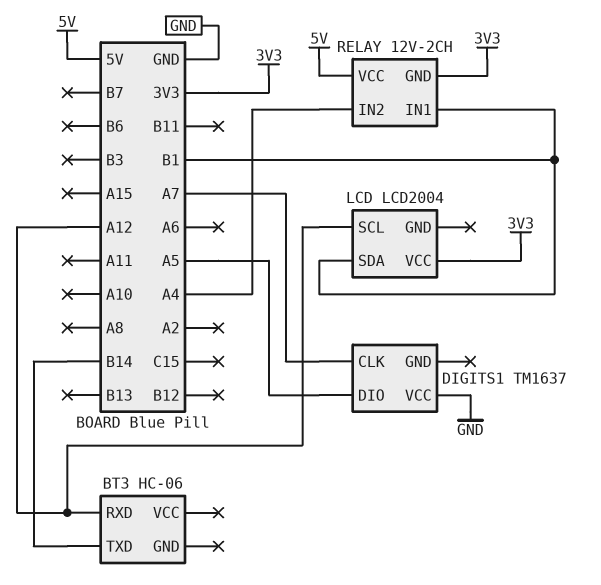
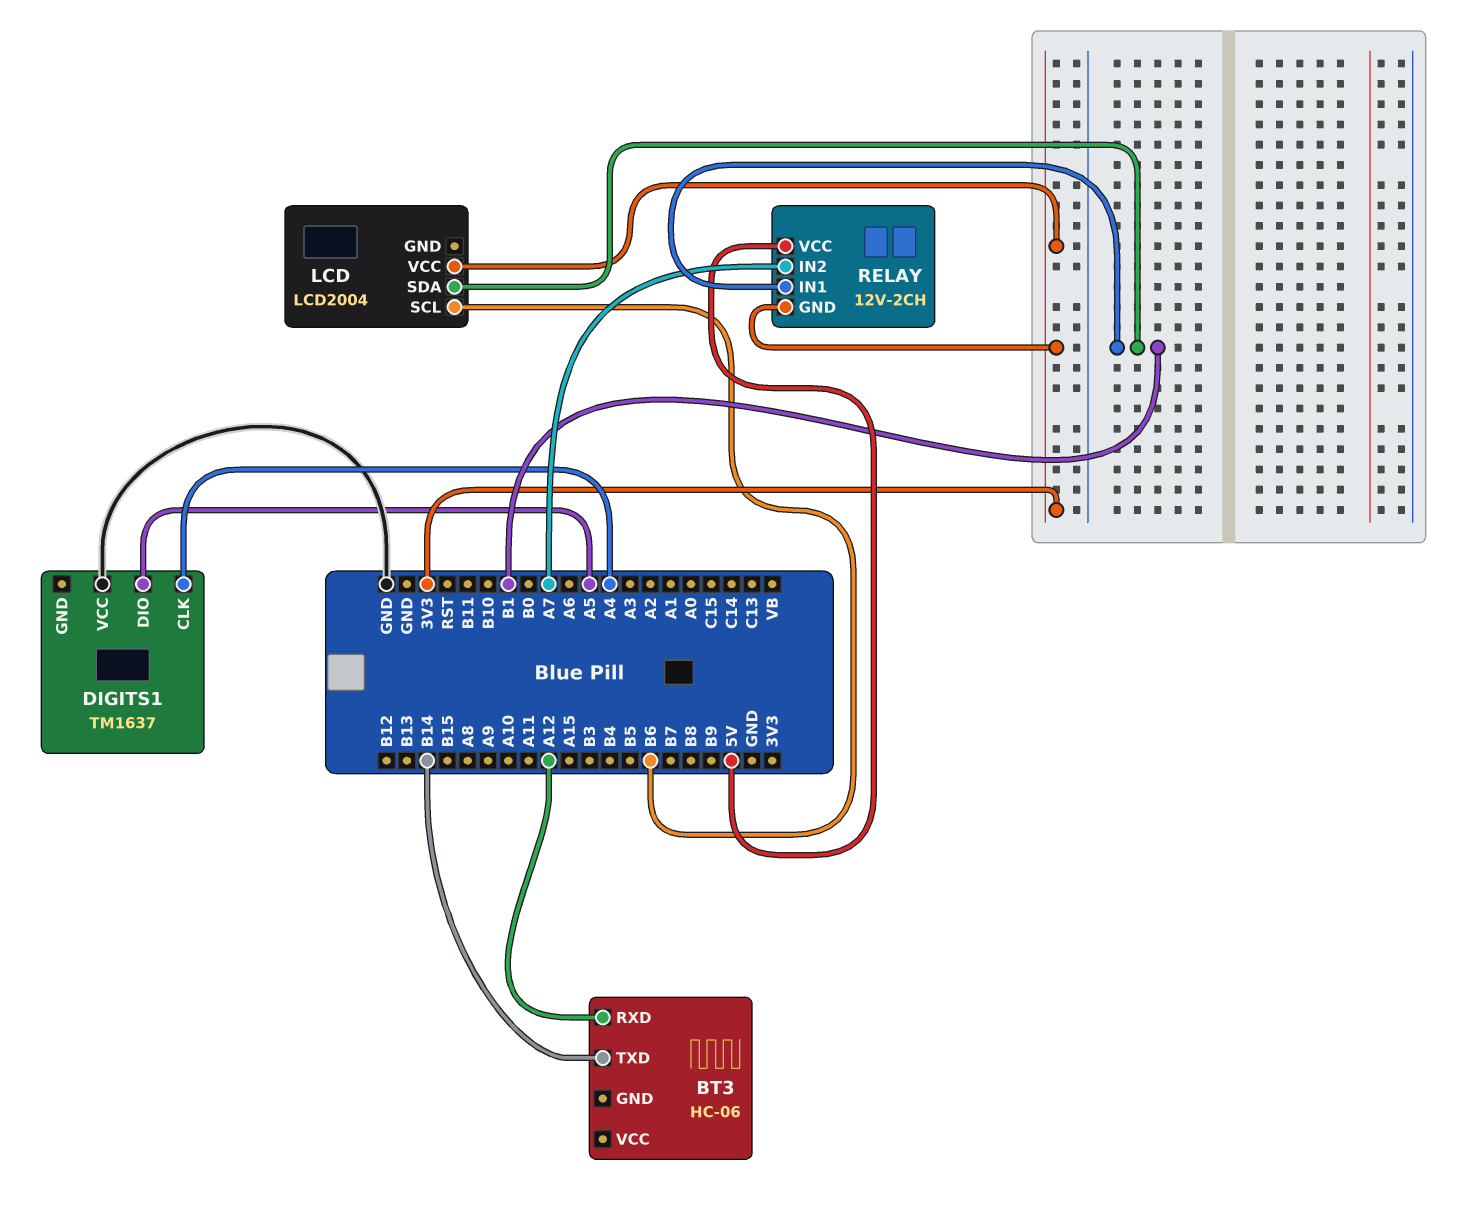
DIGITS1 pin CLK: A7 -> A4
LCD pin SCL: A12 -> B6
RELAY pin IN2: A4 -> A7

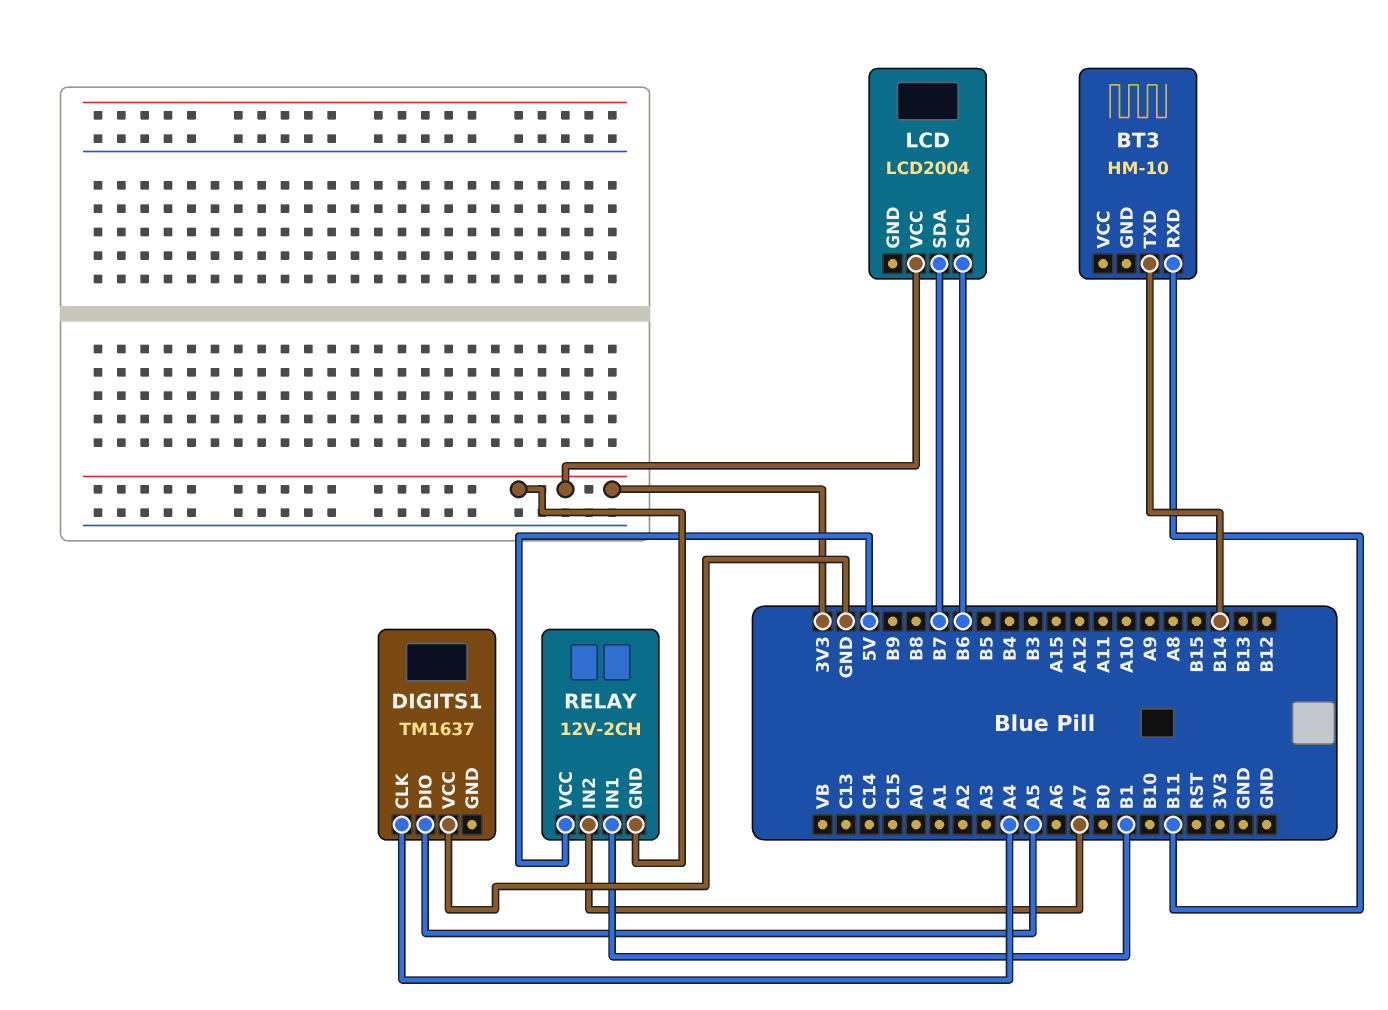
BT3: HC-06 -> HM-10
BT3 pin RXD: A12 -> B11
LCD pin SDA: B1 -> B7

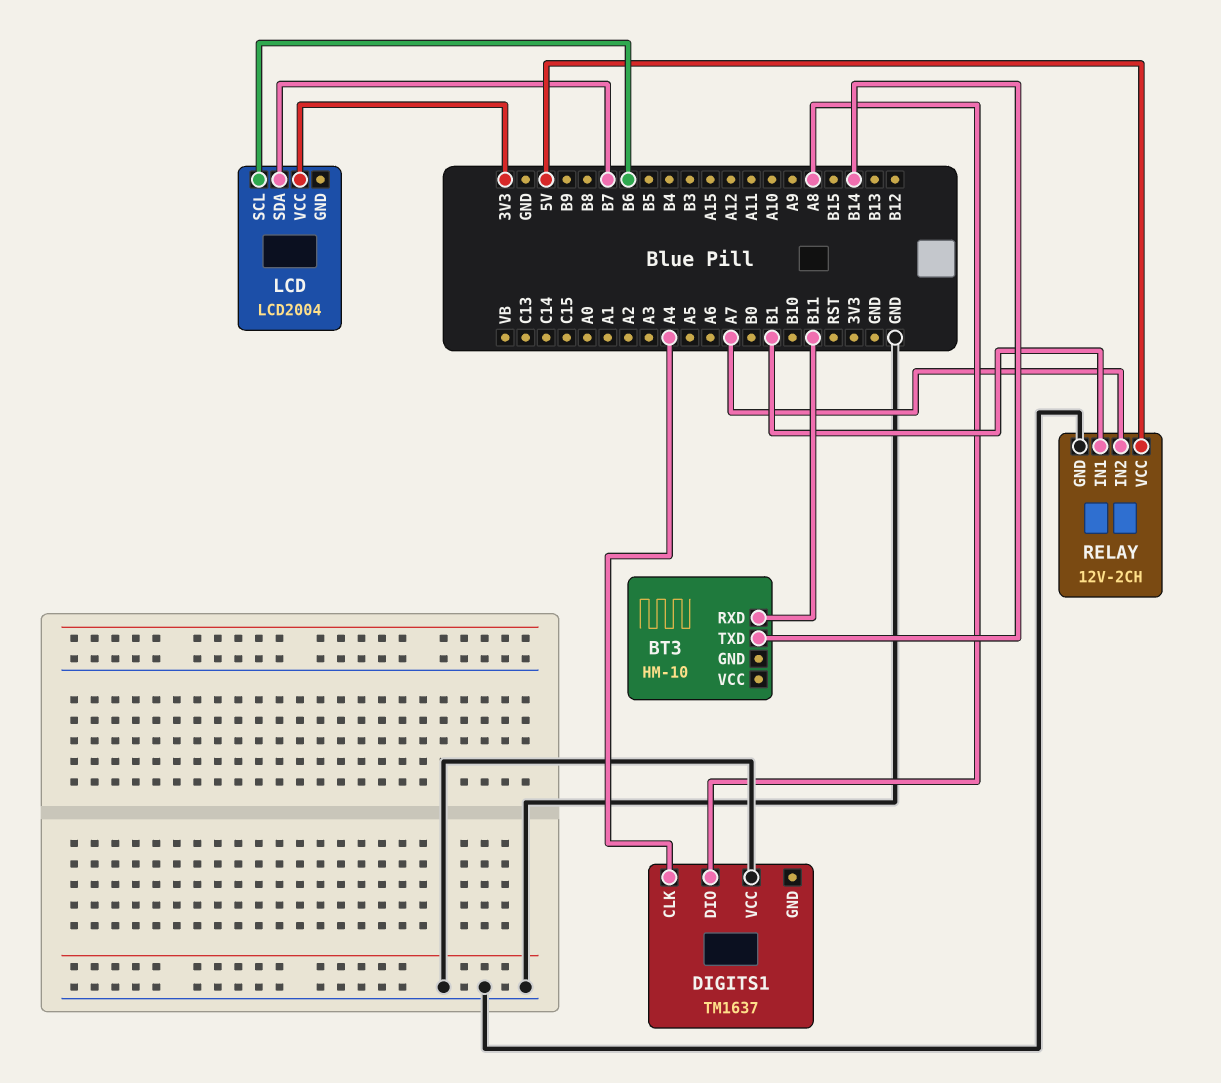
DIGITS1 pin DIO: A5 -> A8
RELAY pin GND: 3V3 -> GND

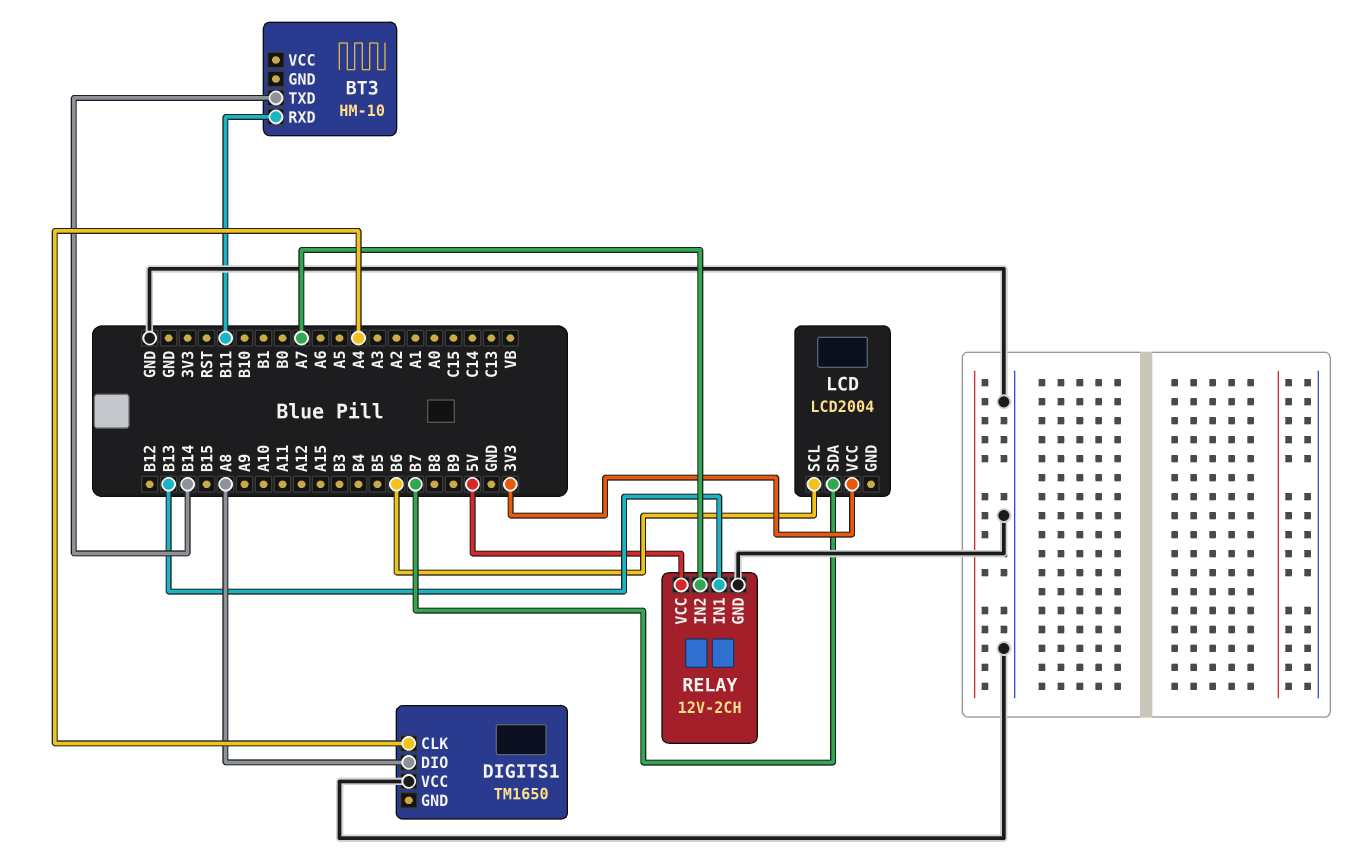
DIGITS1: TM1637 -> TM1650
RELAY pin IN1: B1 -> B13

